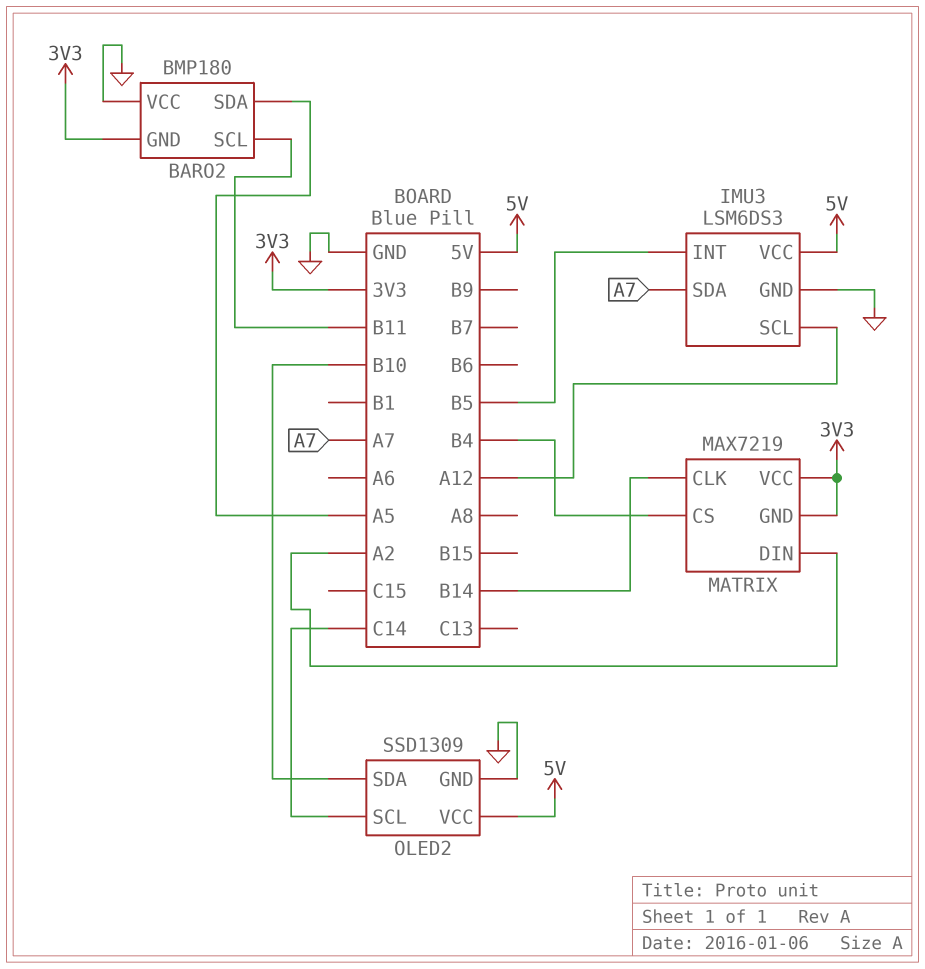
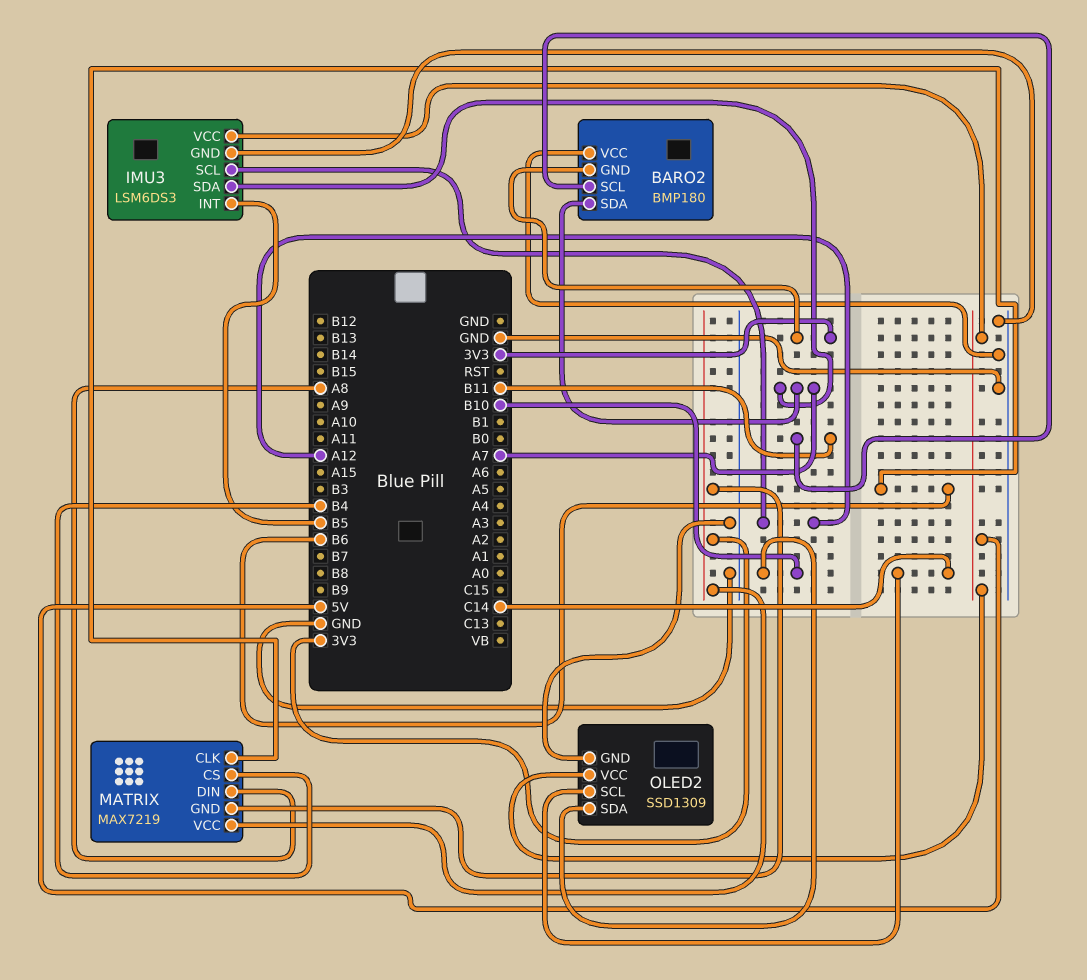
BARO2 pin SDA: A5 -> A7
MATRIX pin CLK: B14 -> B6
MATRIX pin DIN: A2 -> A8

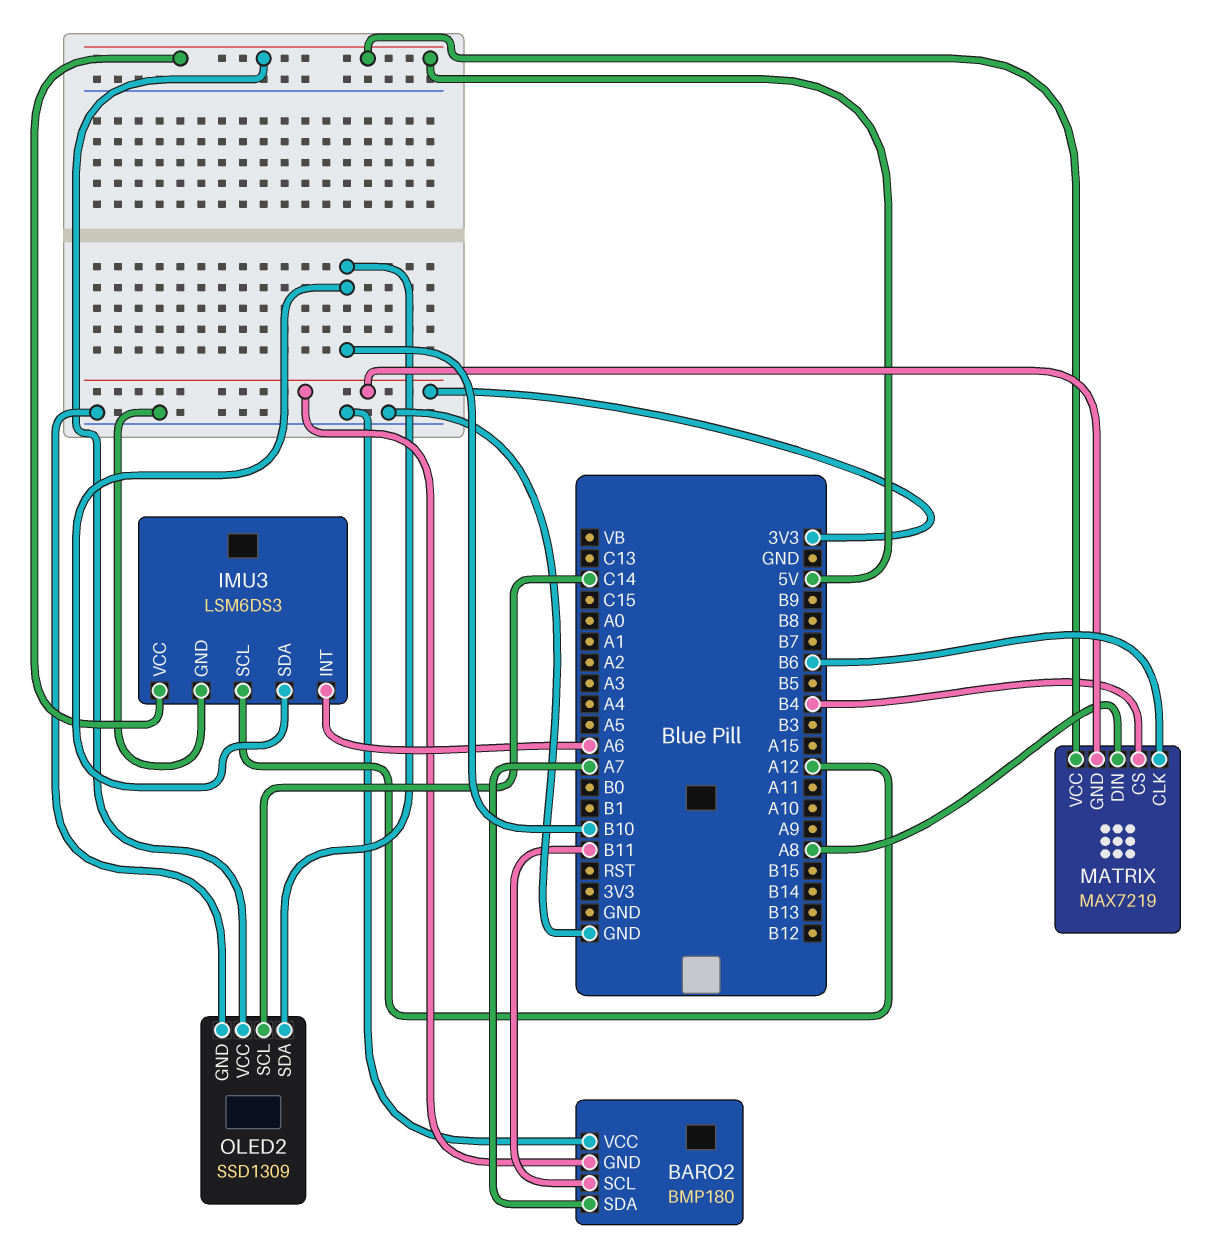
IMU3 pin INT: B5 -> A6
IMU3 pin SDA: A7 -> B10
MATRIX pin VCC: 3V3 -> 5V

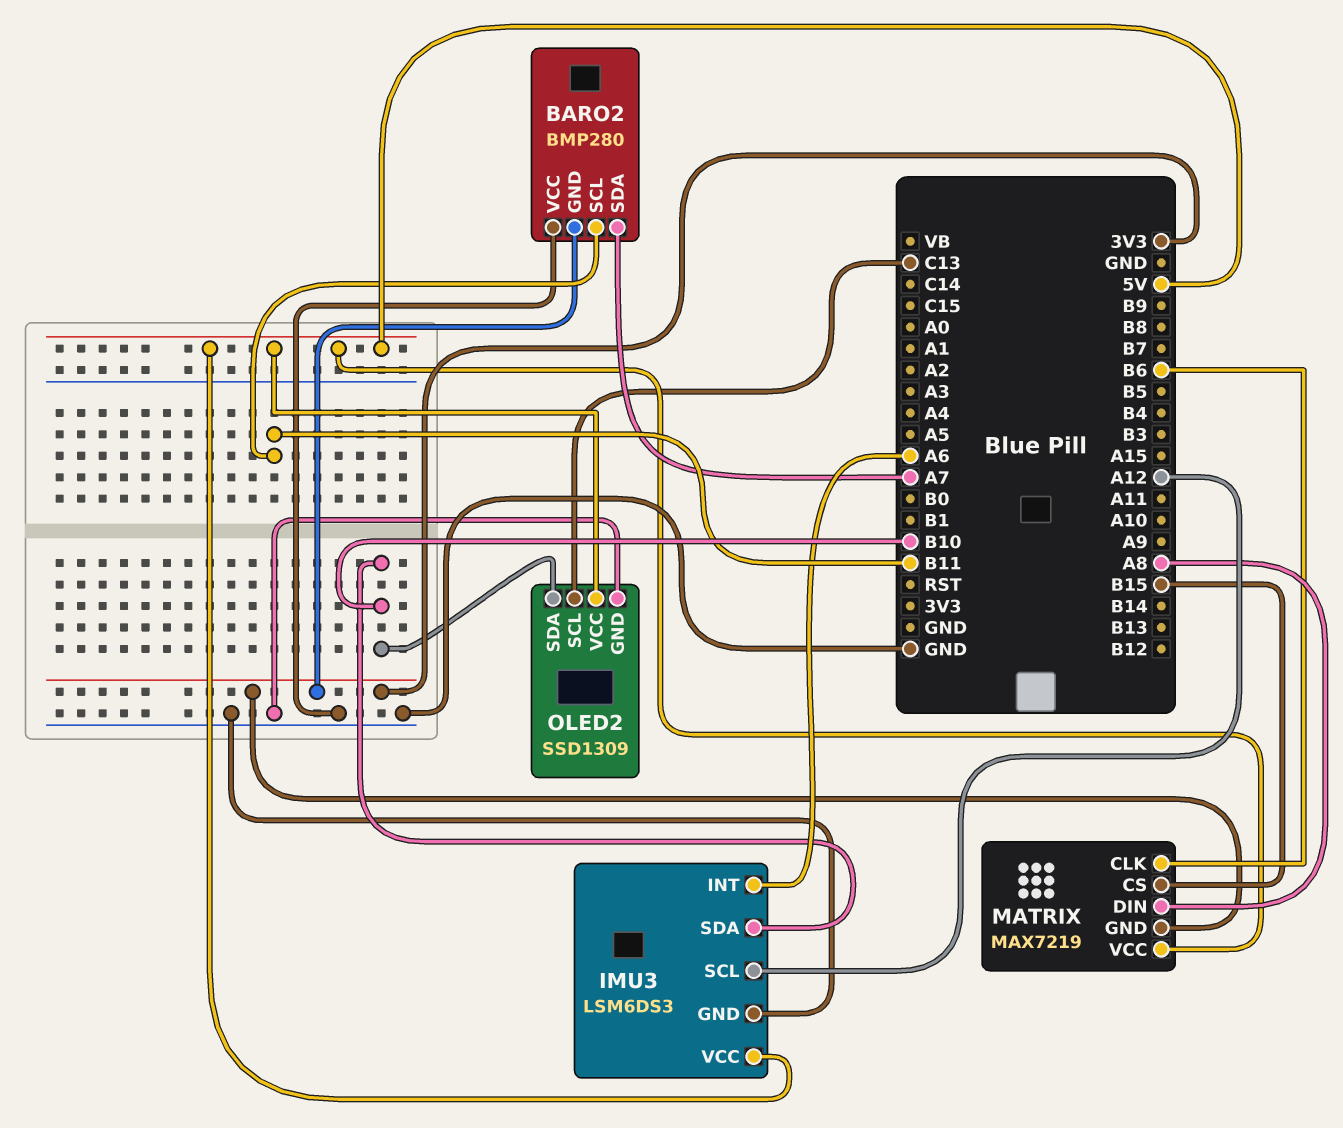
BARO2: BMP180 -> BMP280
MATRIX pin CS: B4 -> B15
OLED2 pin SCL: C14 -> C13

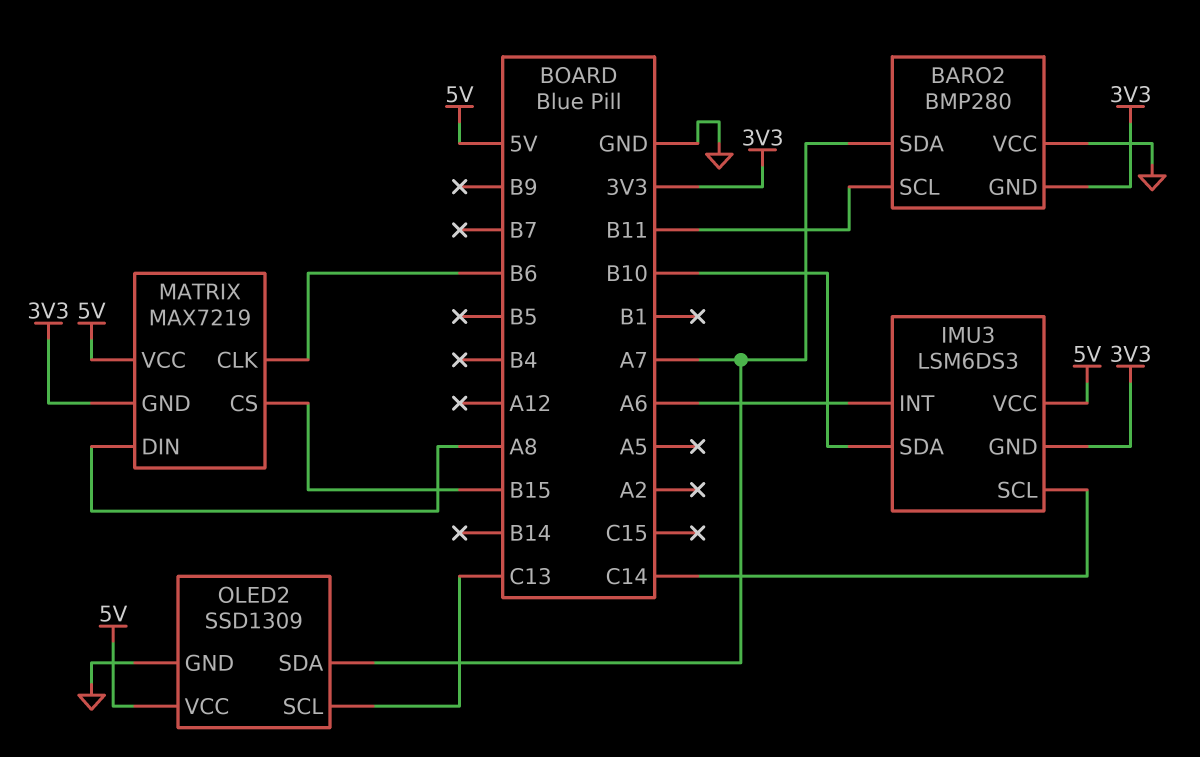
IMU3 pin GND: GND -> 3V3
IMU3 pin SCL: A12 -> C14
OLED2 pin SDA: B10 -> A7

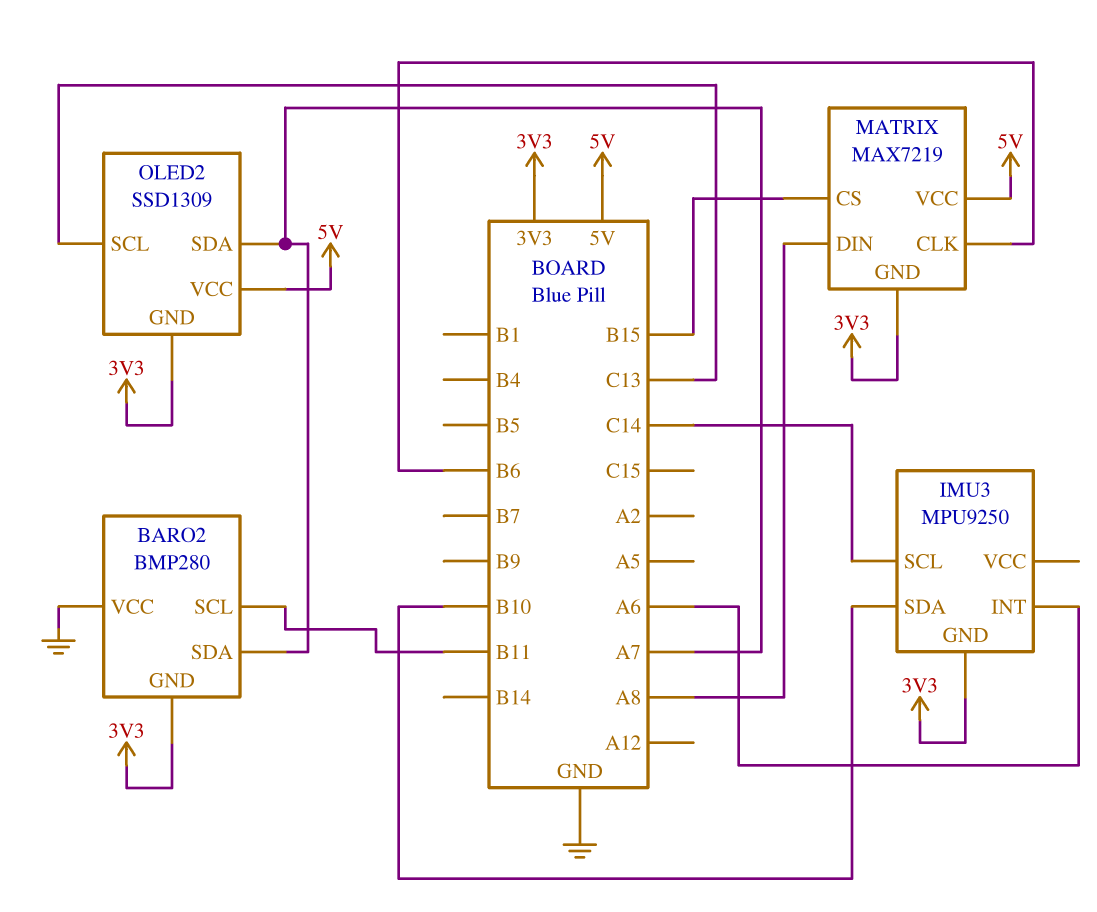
IMU3: LSM6DS3 -> MPU9250
IMU3 pin VCC: 5V -> none
OLED2 pin GND: GND -> 3V3

